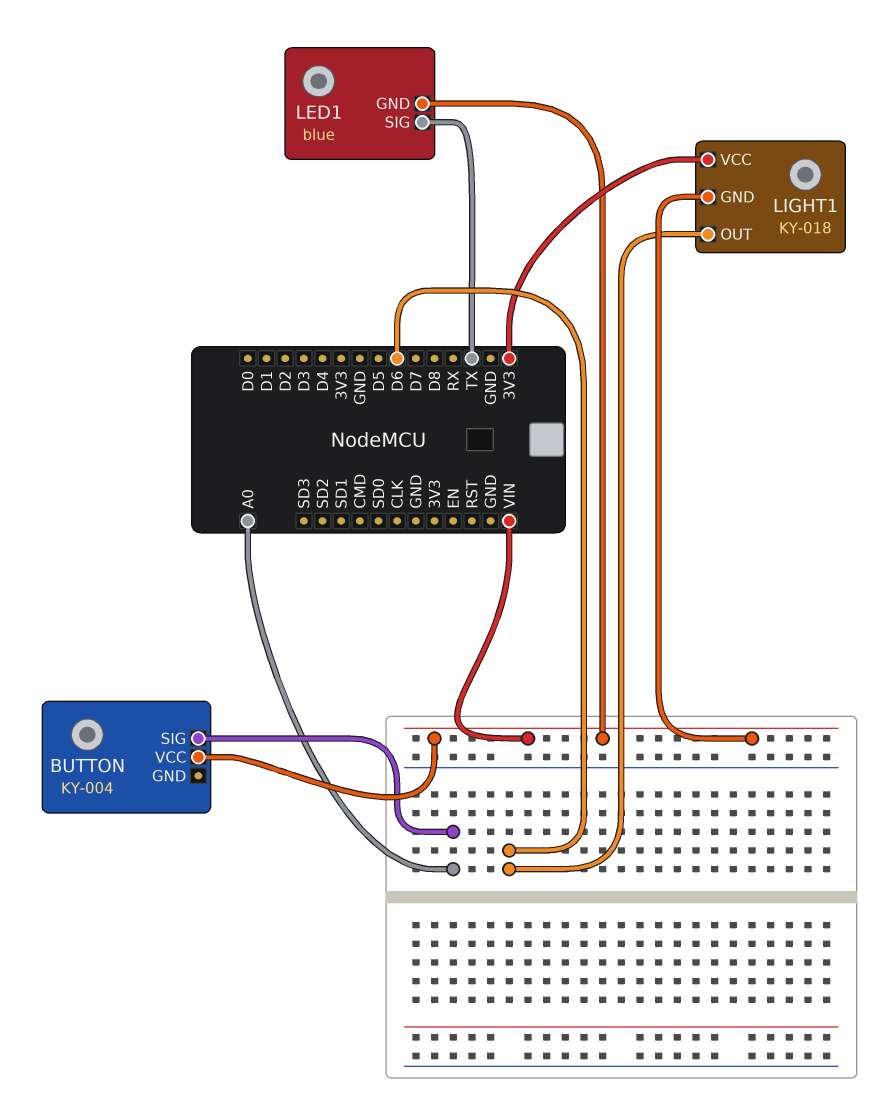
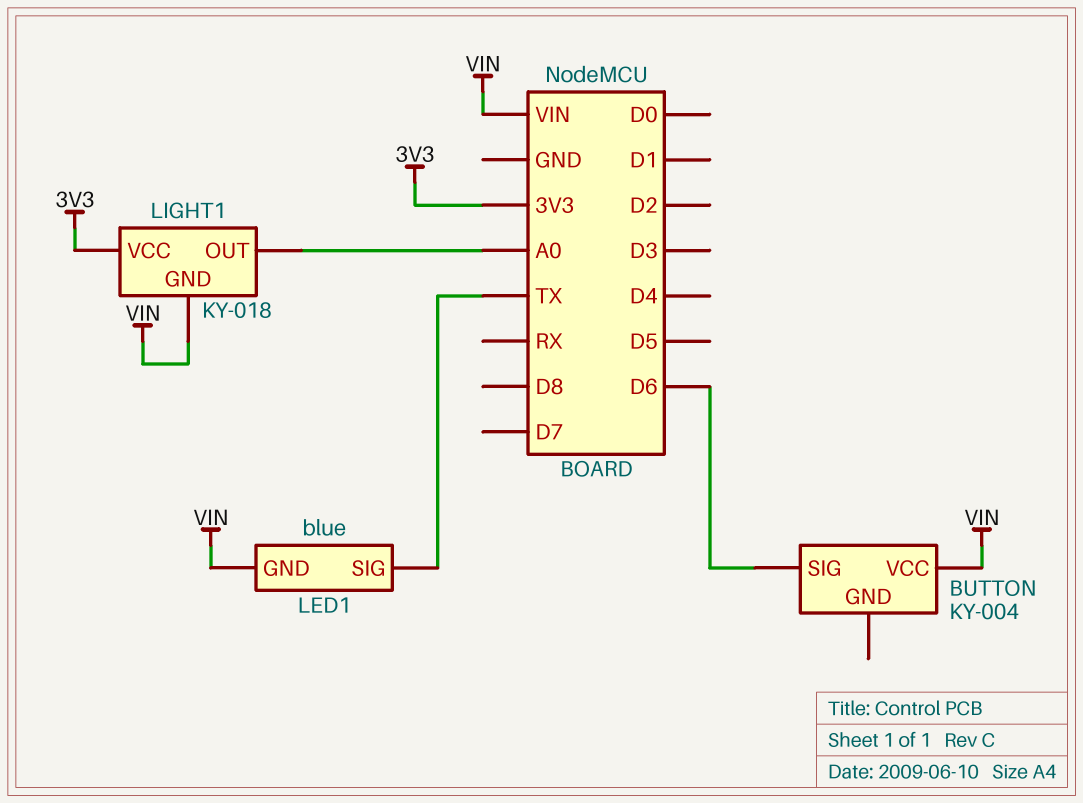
BUTTON pin SIG: A0 -> D6
LIGHT1 pin OUT: D6 -> A0

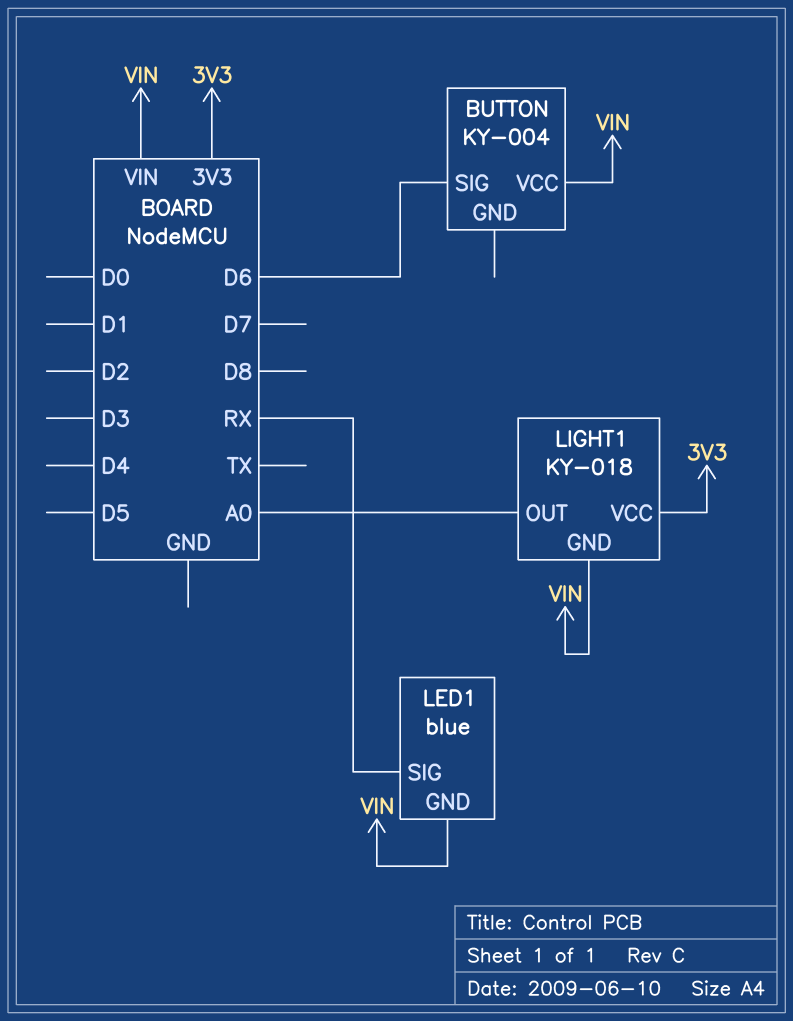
LED1 pin SIG: TX -> RX

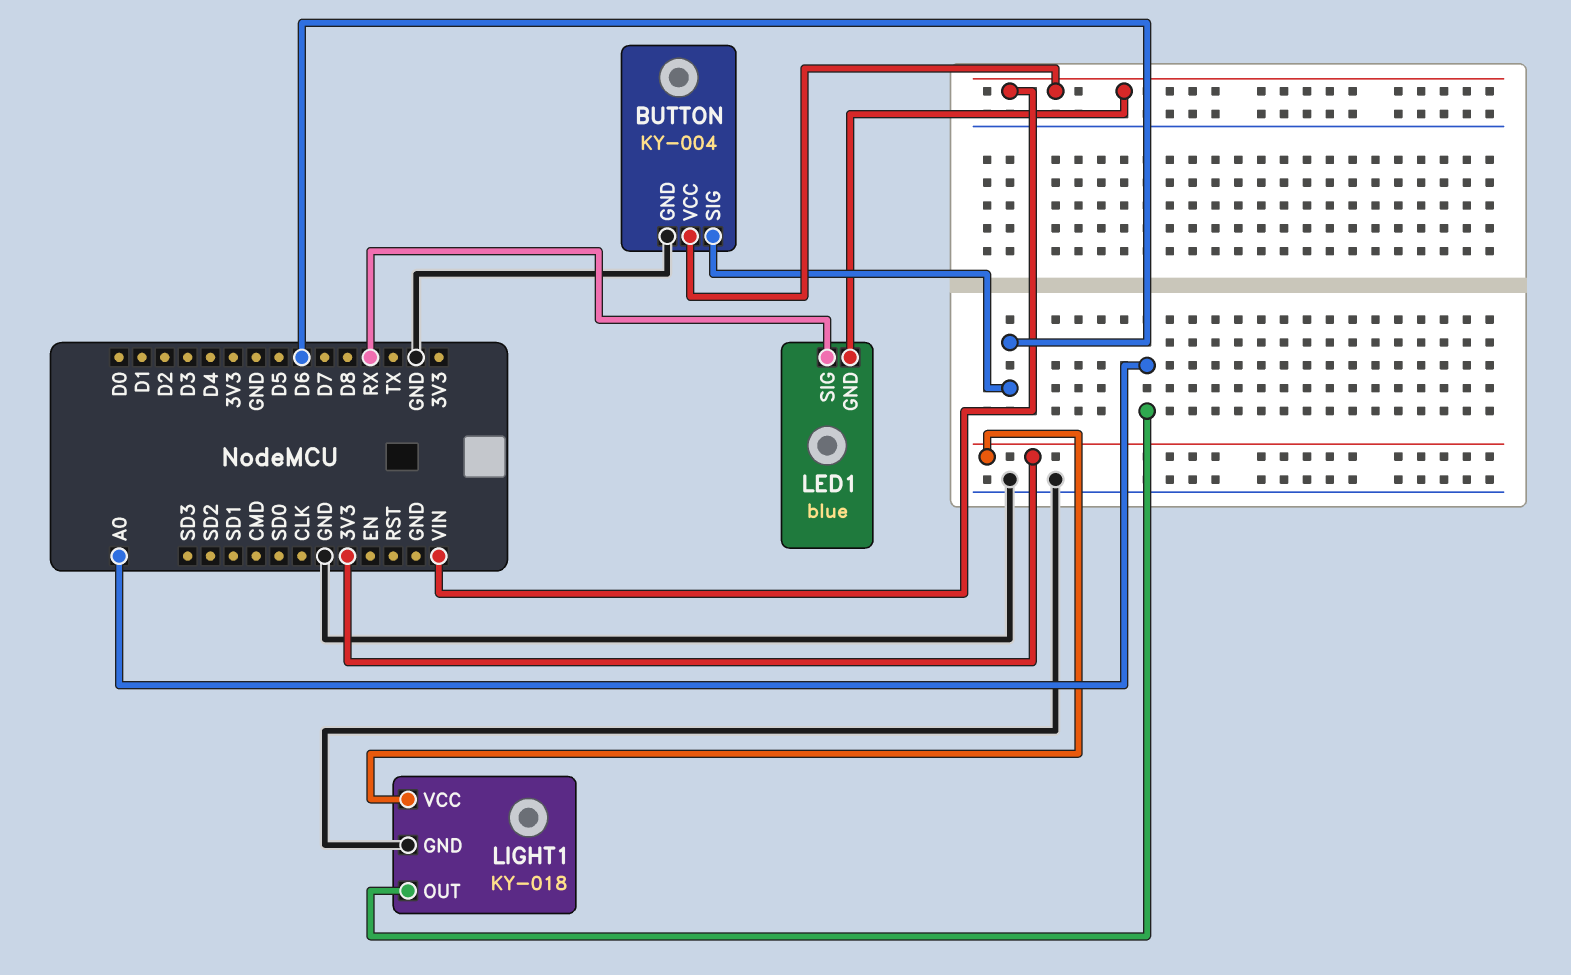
BUTTON pin GND: none -> GND
LIGHT1 pin GND: VIN -> GND

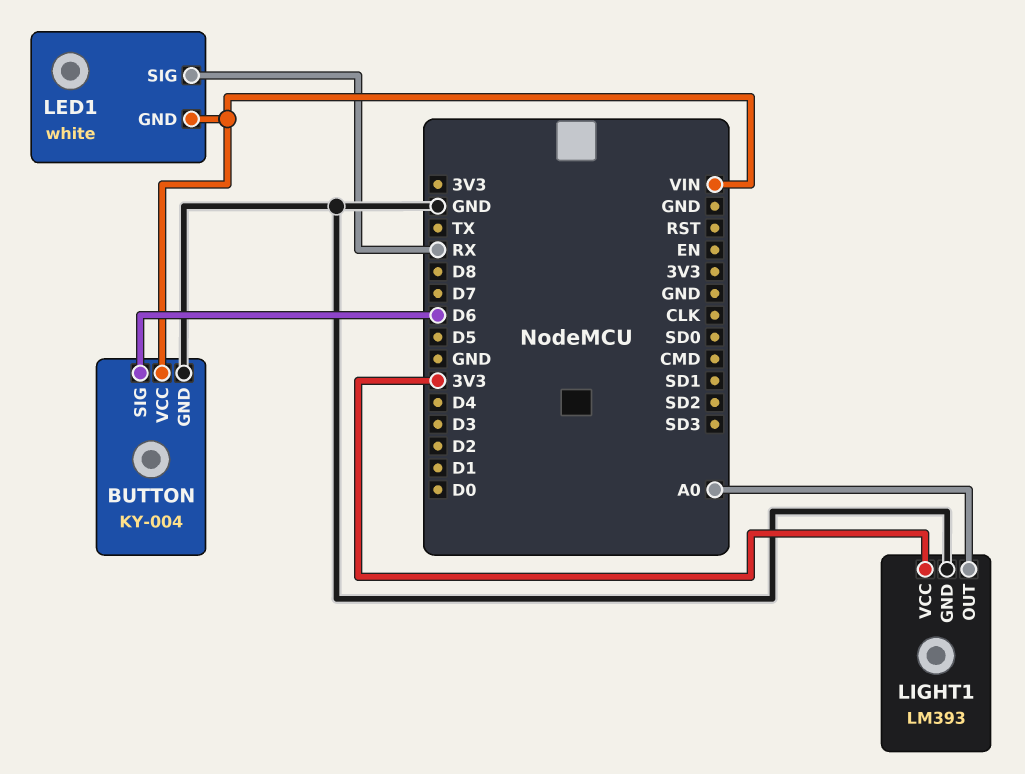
LED1: blue -> white
LIGHT1: KY-018 -> LM393

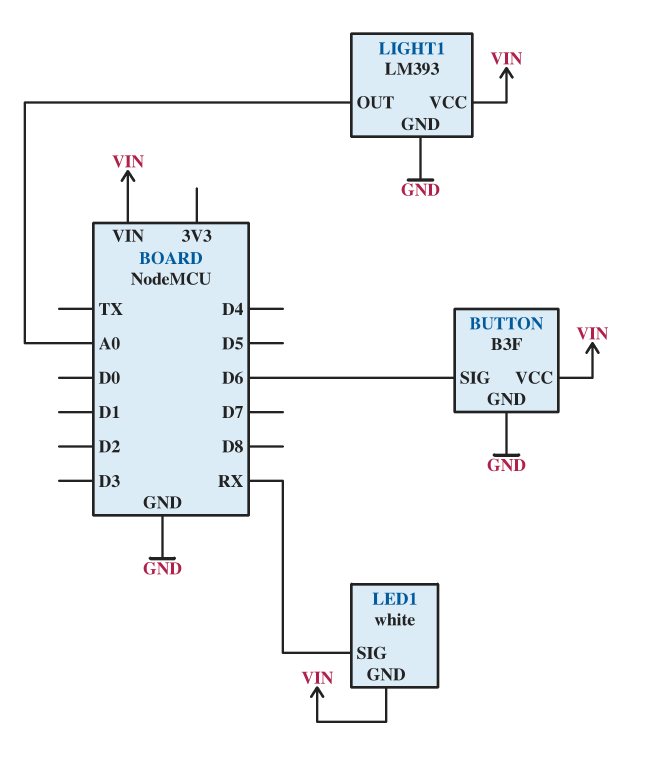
BUTTON: KY-004 -> B3F
LIGHT1 pin VCC: 3V3 -> VIN

